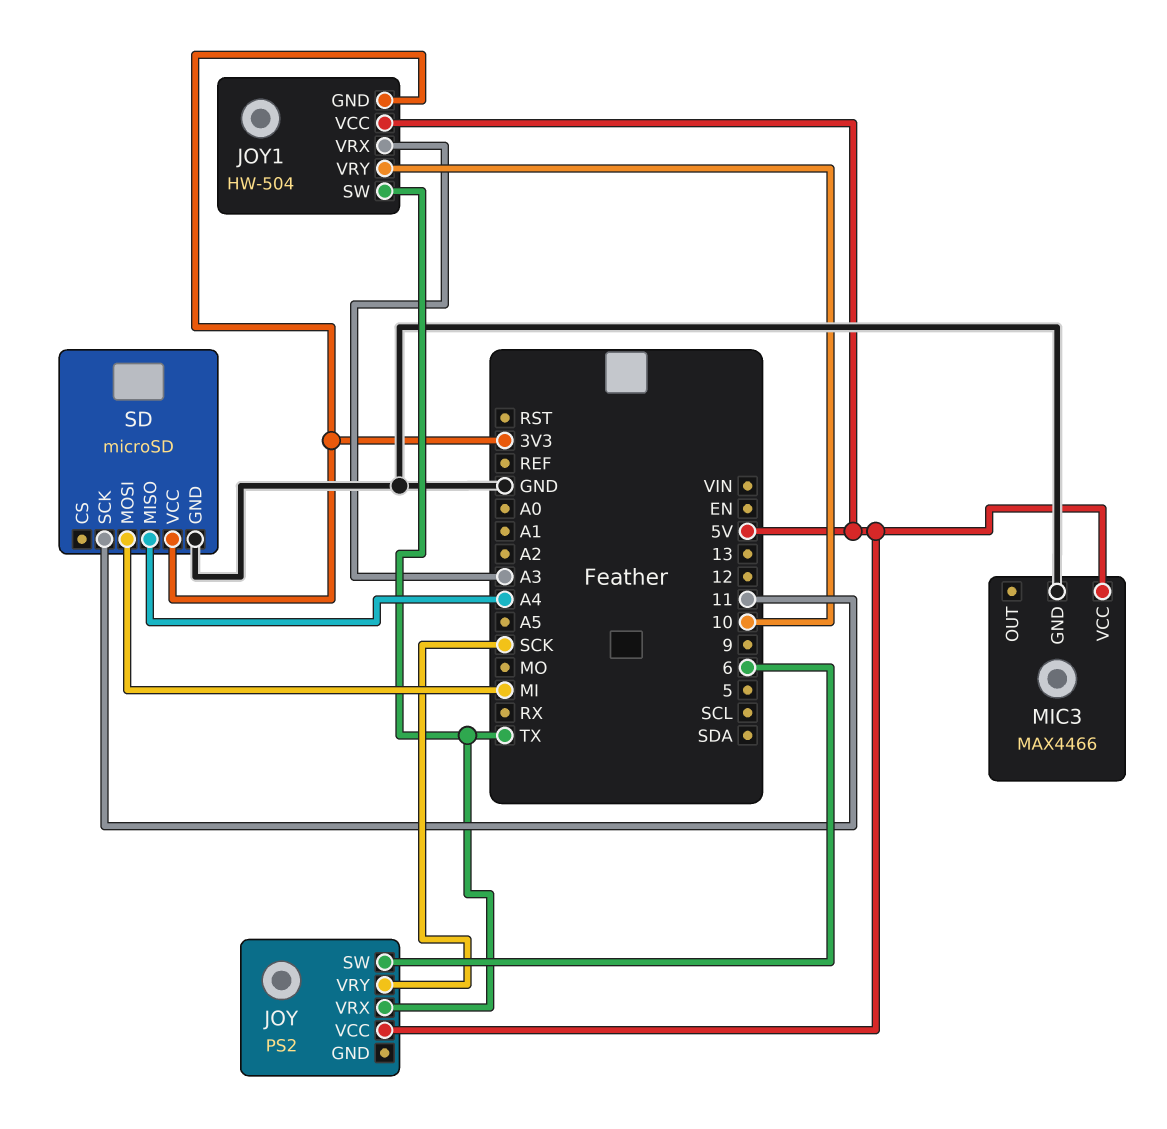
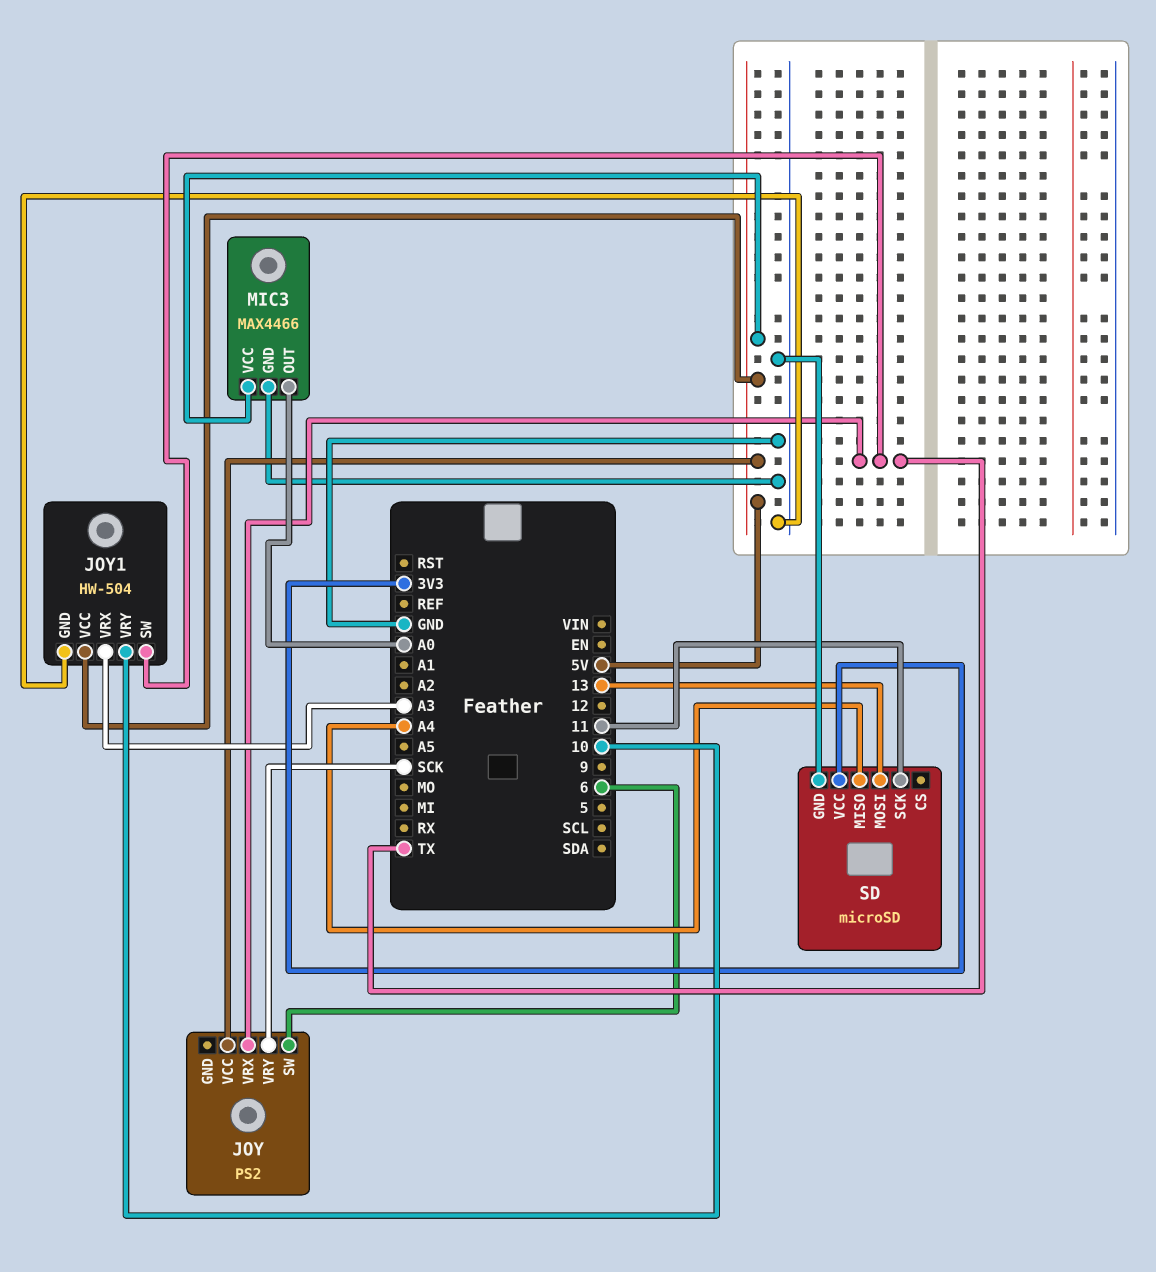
JOY1 pin GND: 3V3 -> GND
MIC3 pin OUT: none -> A0
SD pin MOSI: MI -> 13

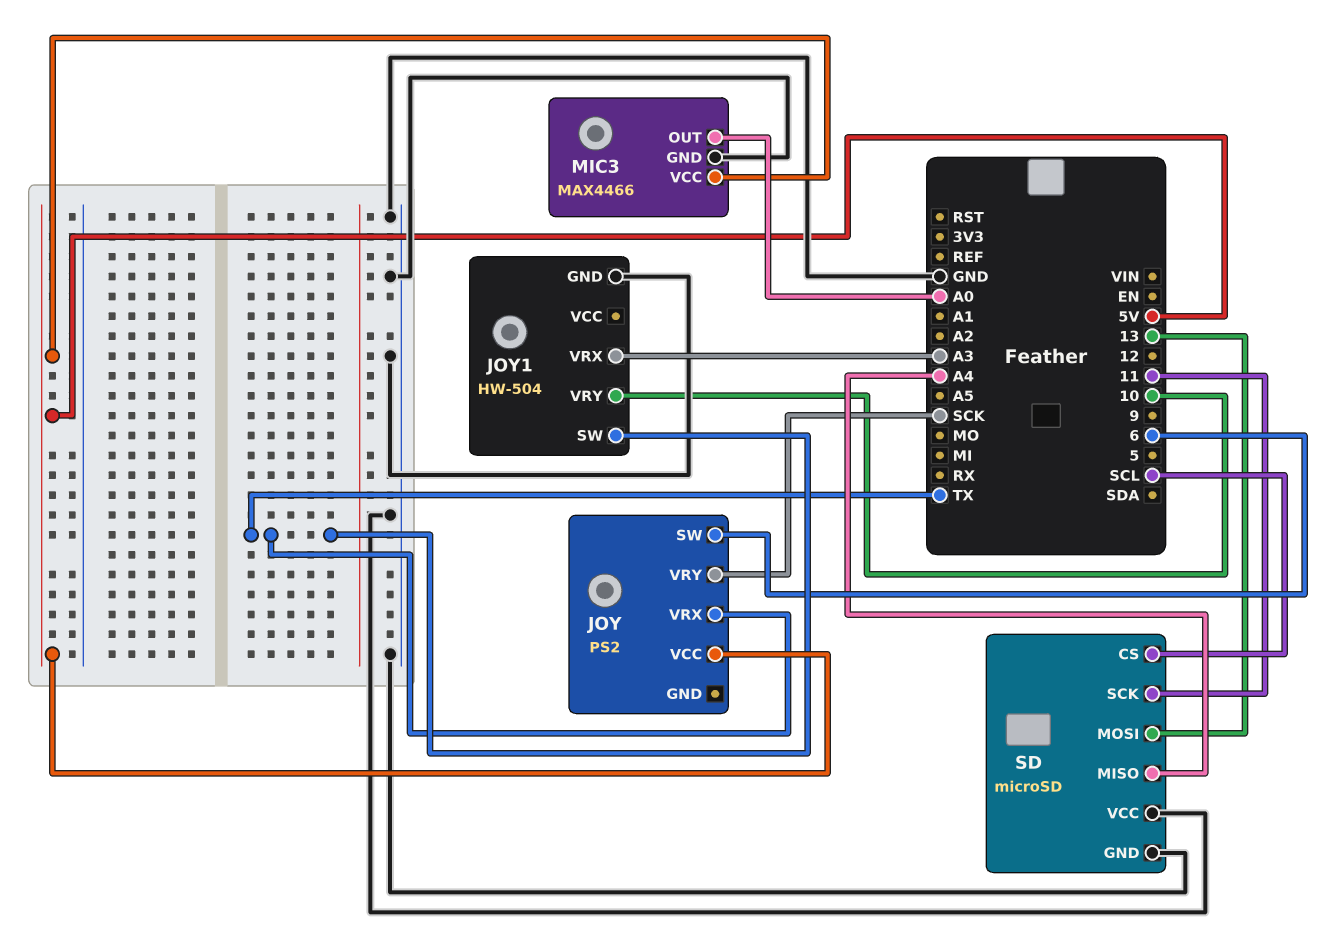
JOY1 pin VCC: 5V -> none
SD pin CS: none -> SCL
SD pin VCC: 3V3 -> GND

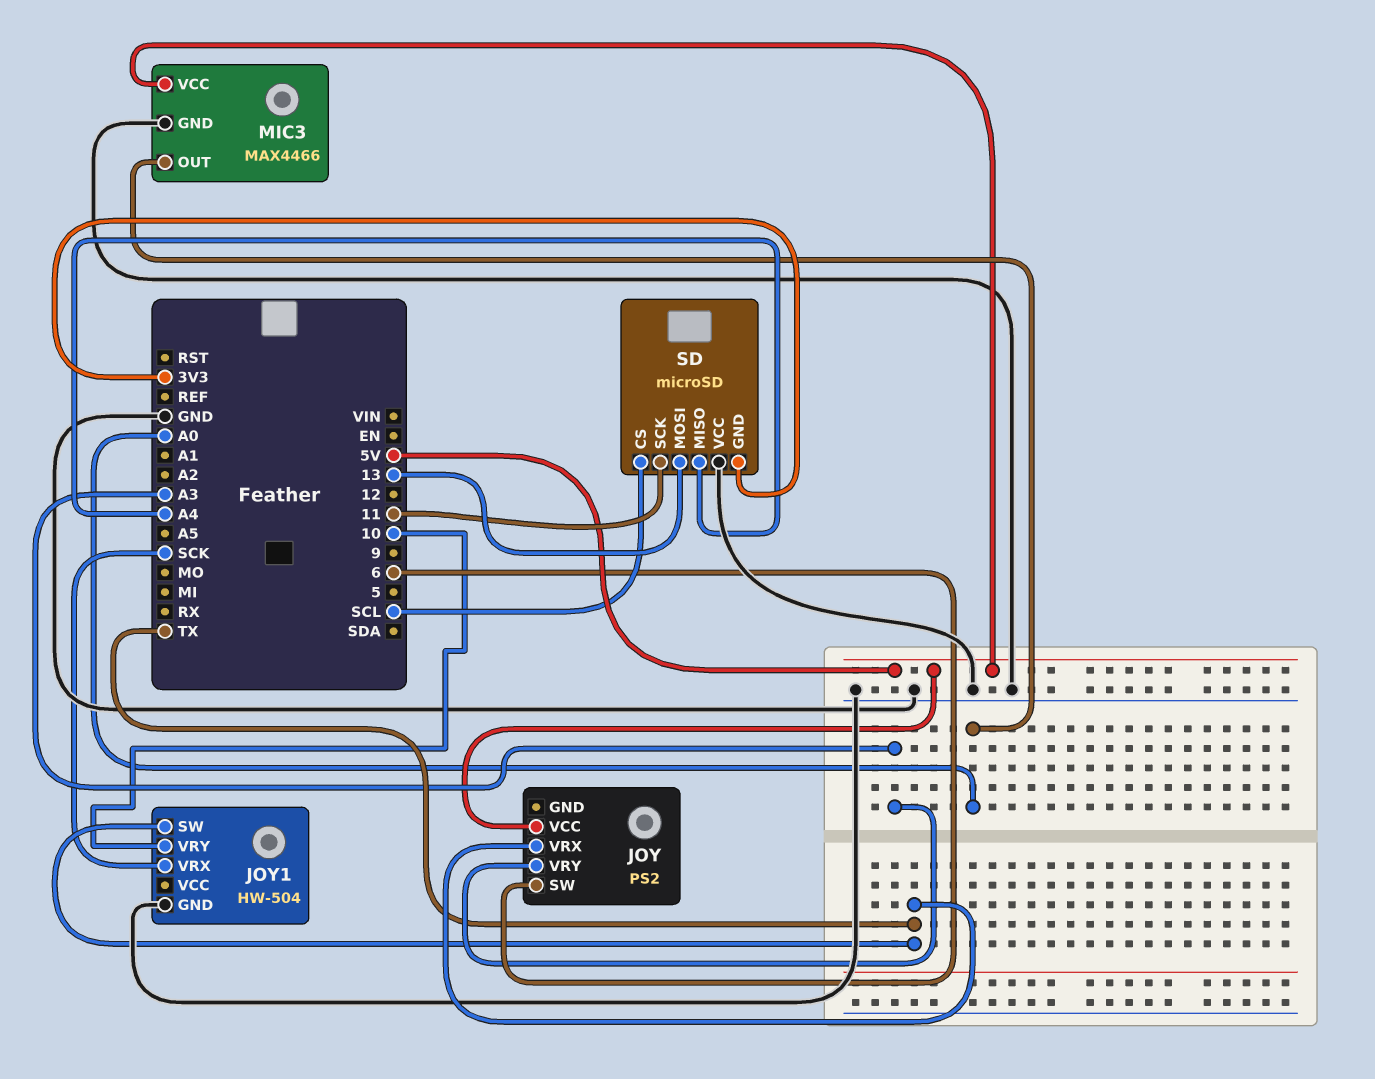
JOY pin VRY: SCK -> A3
JOY1 pin VRX: A3 -> SCK
SD pin GND: GND -> 3V3

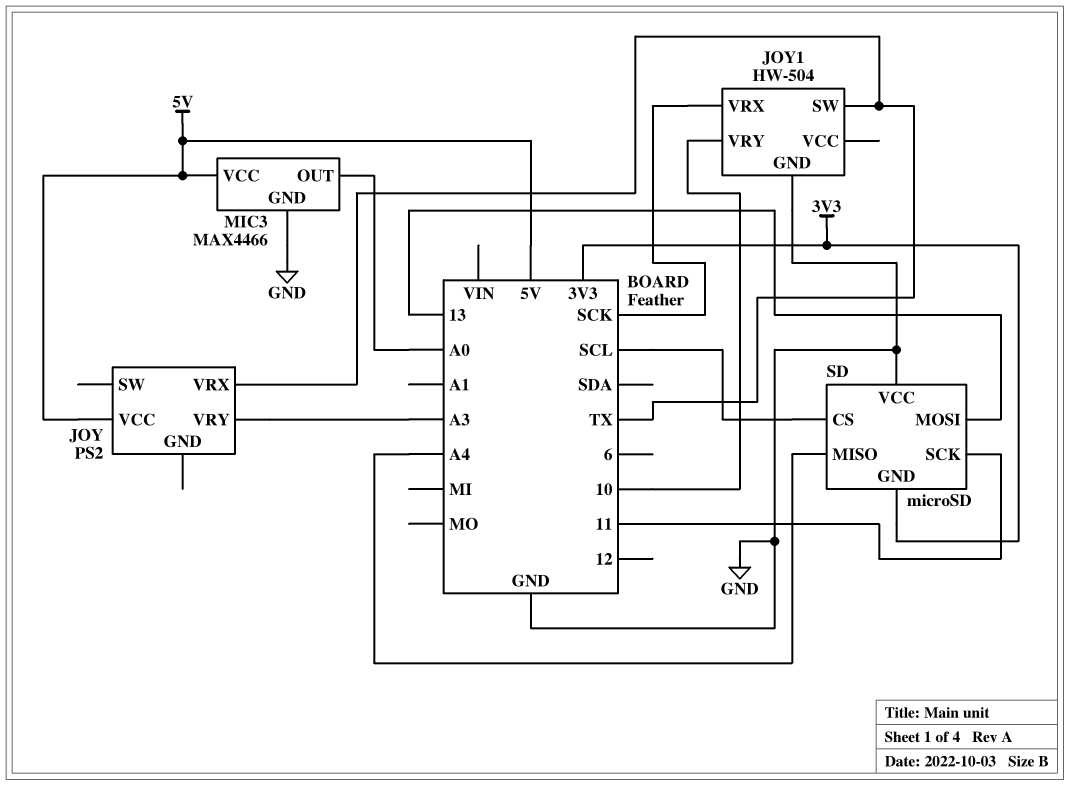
JOY pin SW: 6 -> none

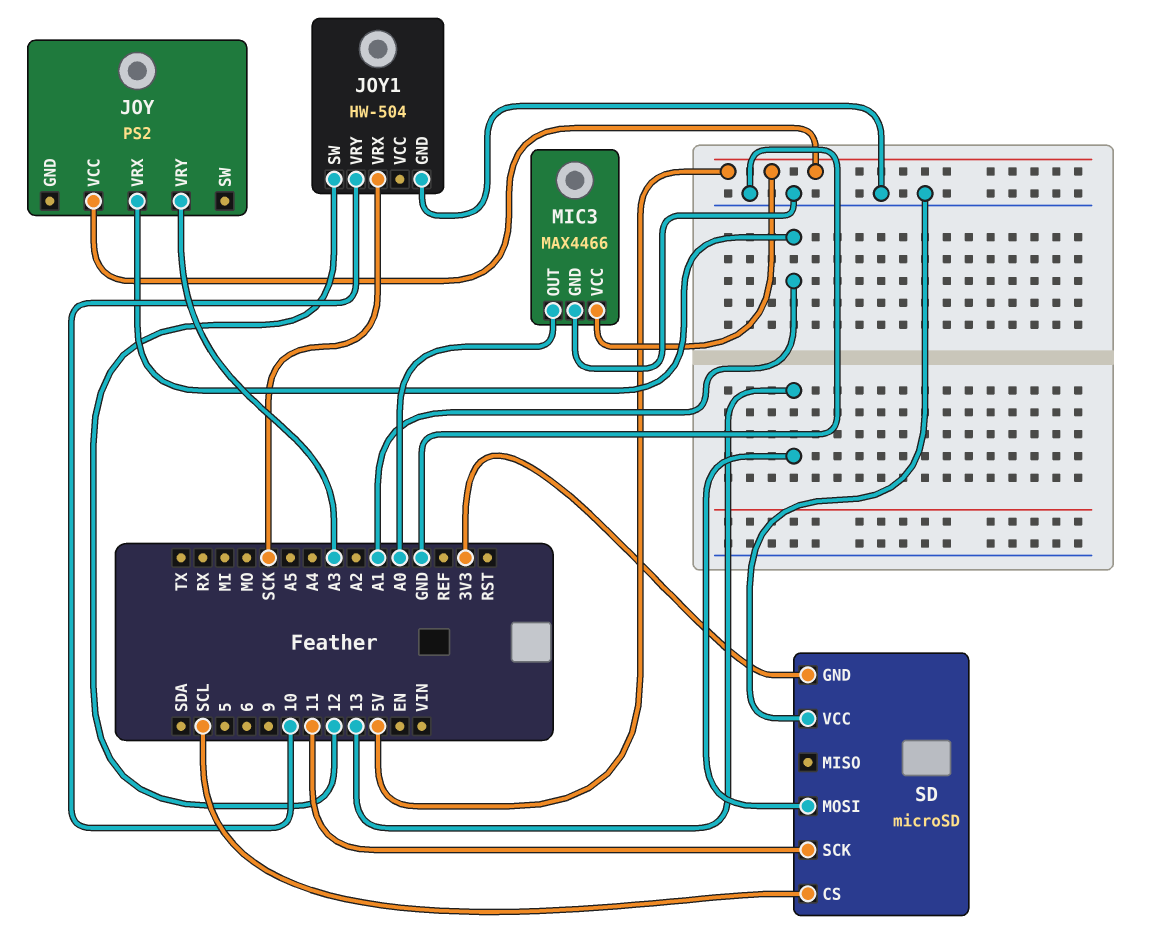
JOY pin VRX: TX -> A1
JOY1 pin SW: TX -> 12
SD pin MISO: A4 -> none

